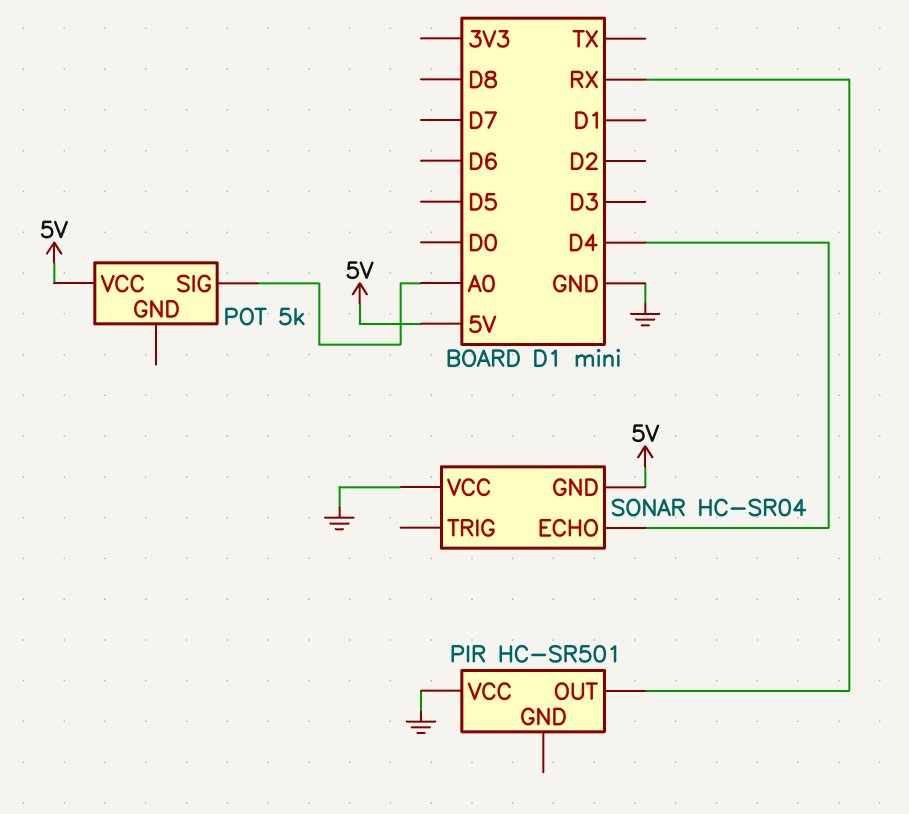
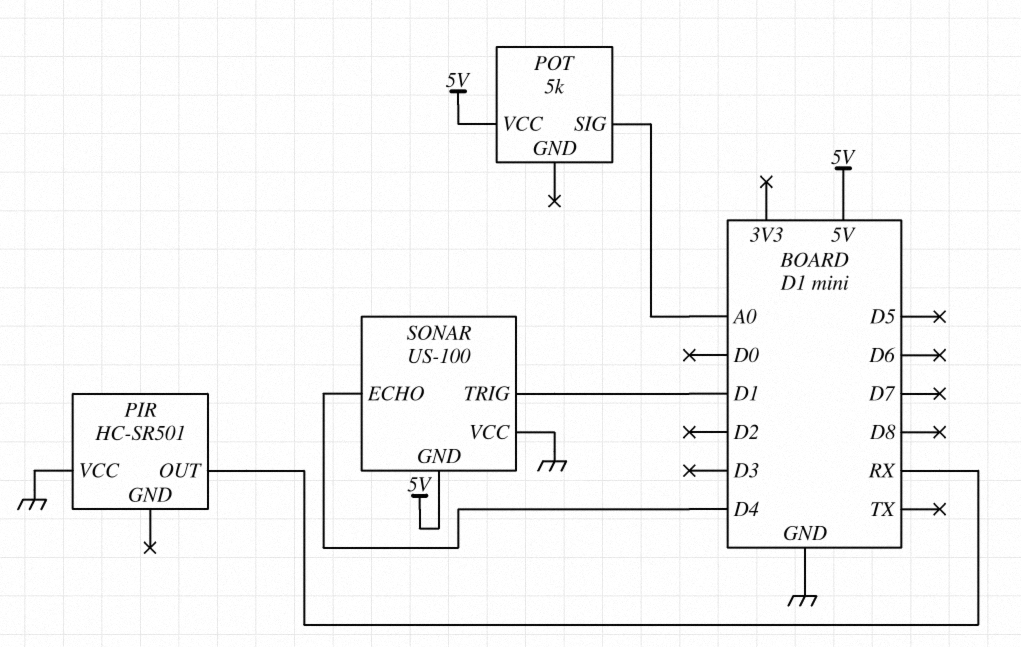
SONAR: HC-SR04 -> US-100
SONAR pin TRIG: none -> D1

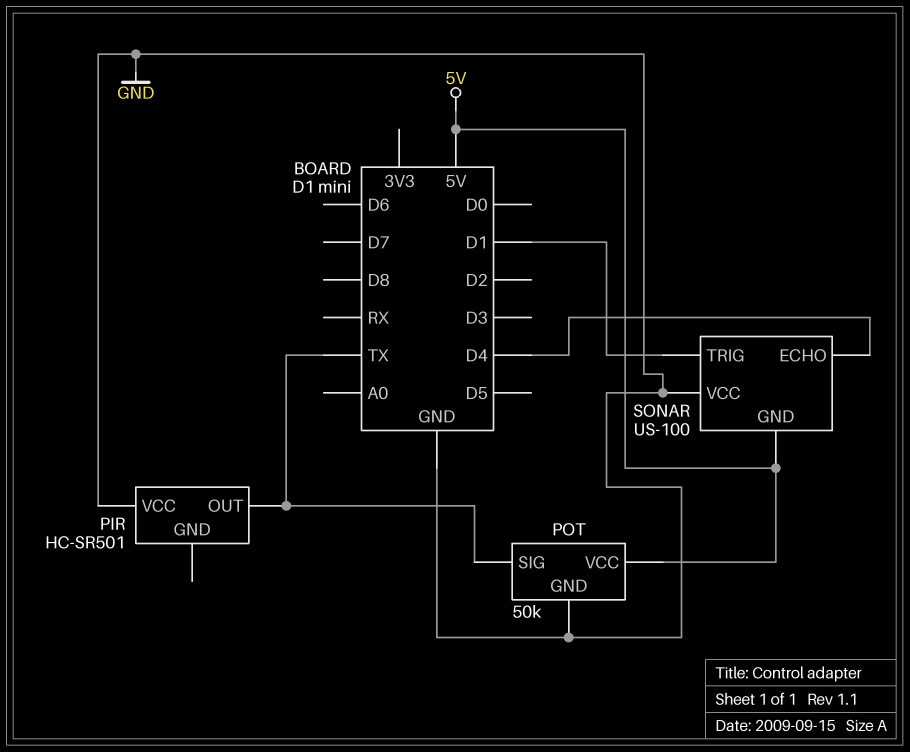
PIR pin OUT: RX -> TX
POT: 5k -> 50k
POT pin GND: none -> GND
POT pin SIG: A0 -> TX

